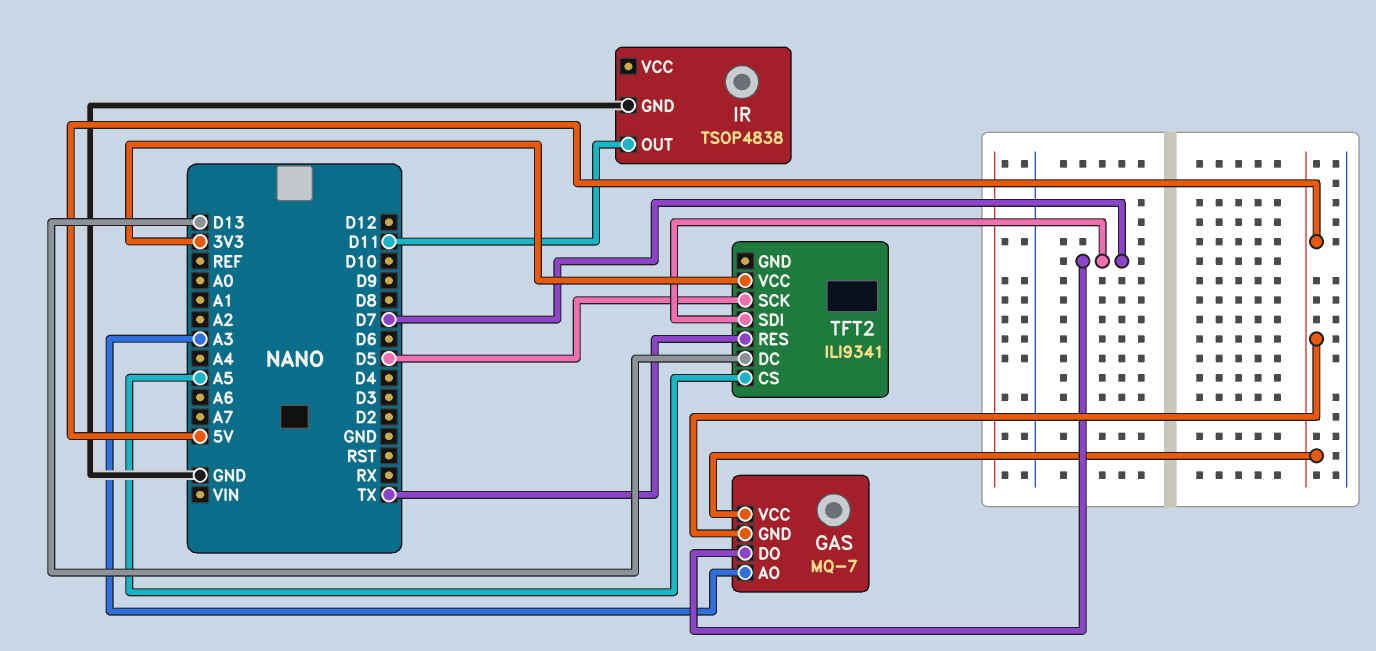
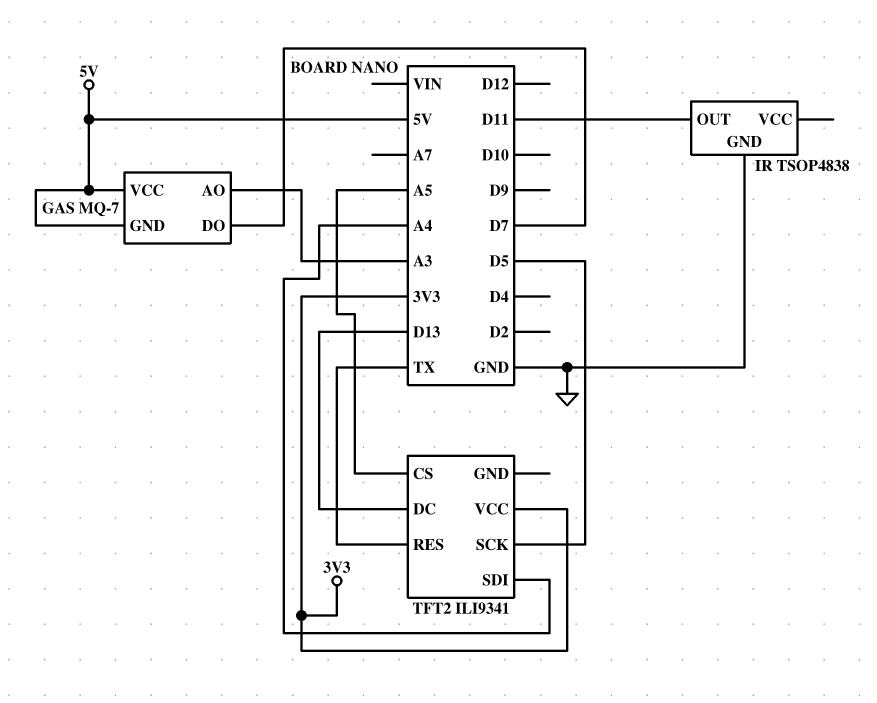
TFT2 pin SDI: D7 -> A4

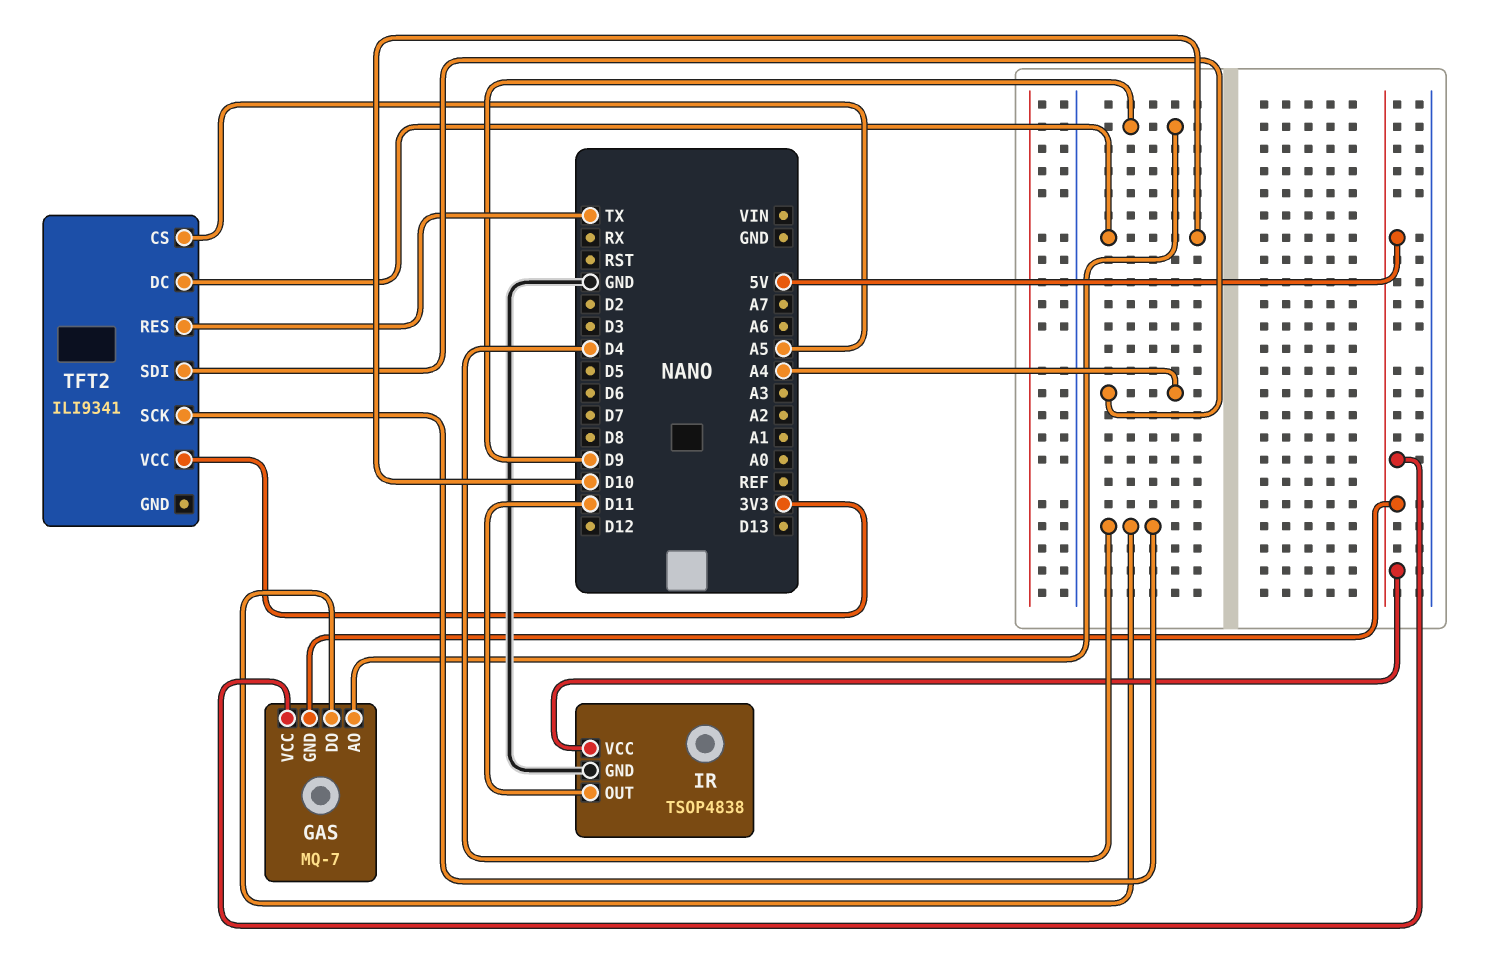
GAS pin AO: A3 -> D9
GAS pin DO: D7 -> D4
IR pin VCC: none -> 5V
TFT2 pin DC: D13 -> D10
TFT2 pin SCK: D5 -> D4

